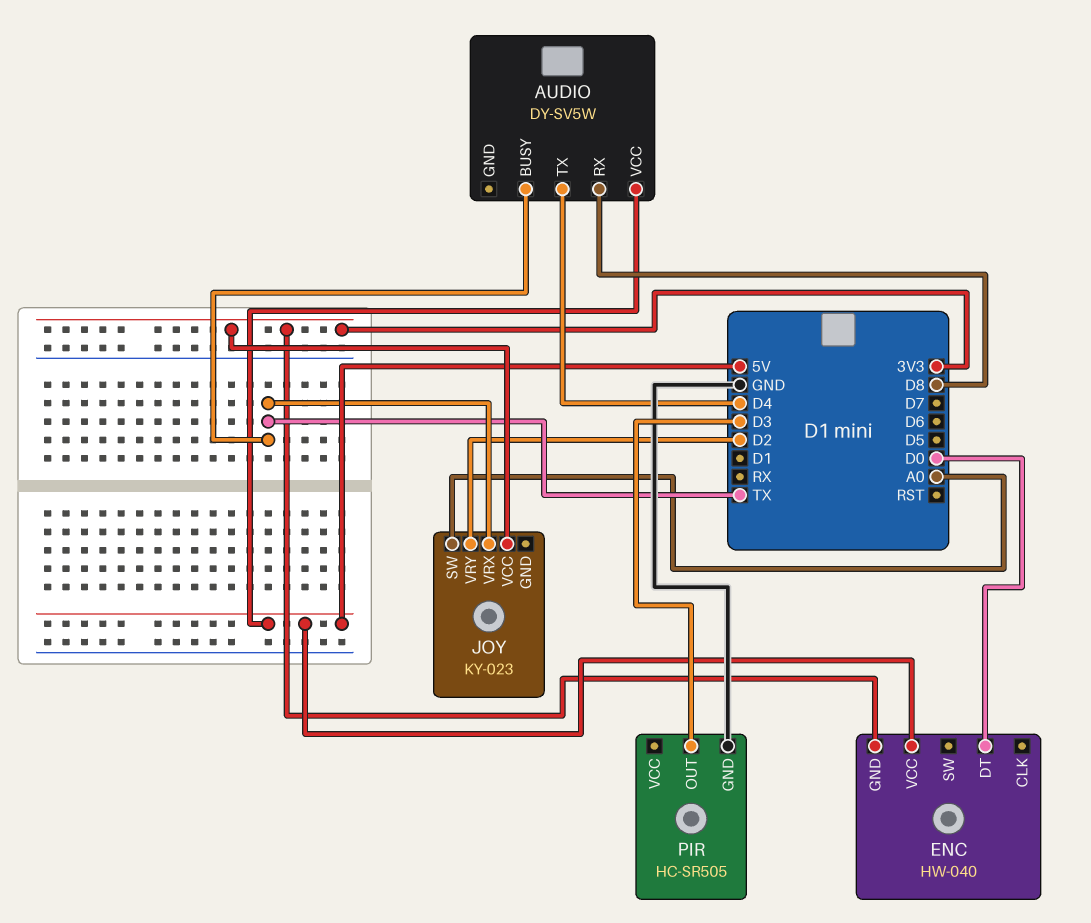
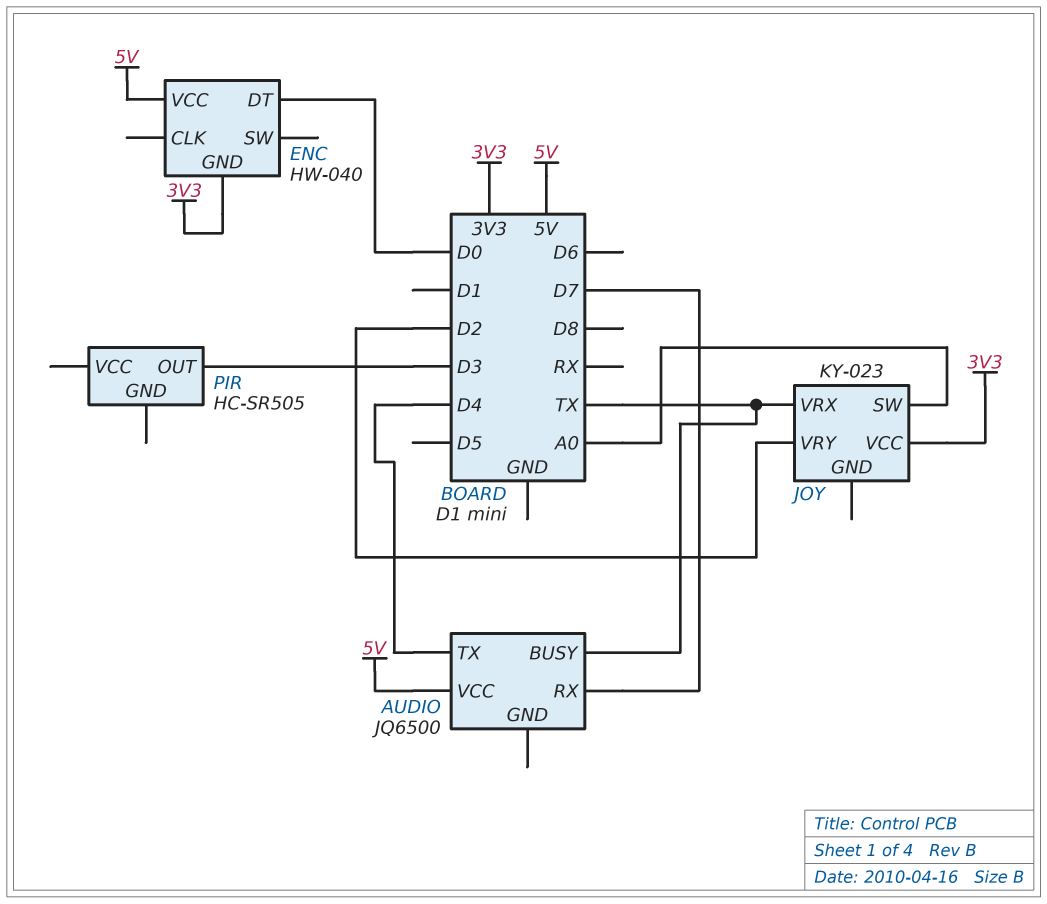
AUDIO: DY-SV5W -> JQ6500
AUDIO pin RX: D8 -> D7
PIR pin GND: GND -> none

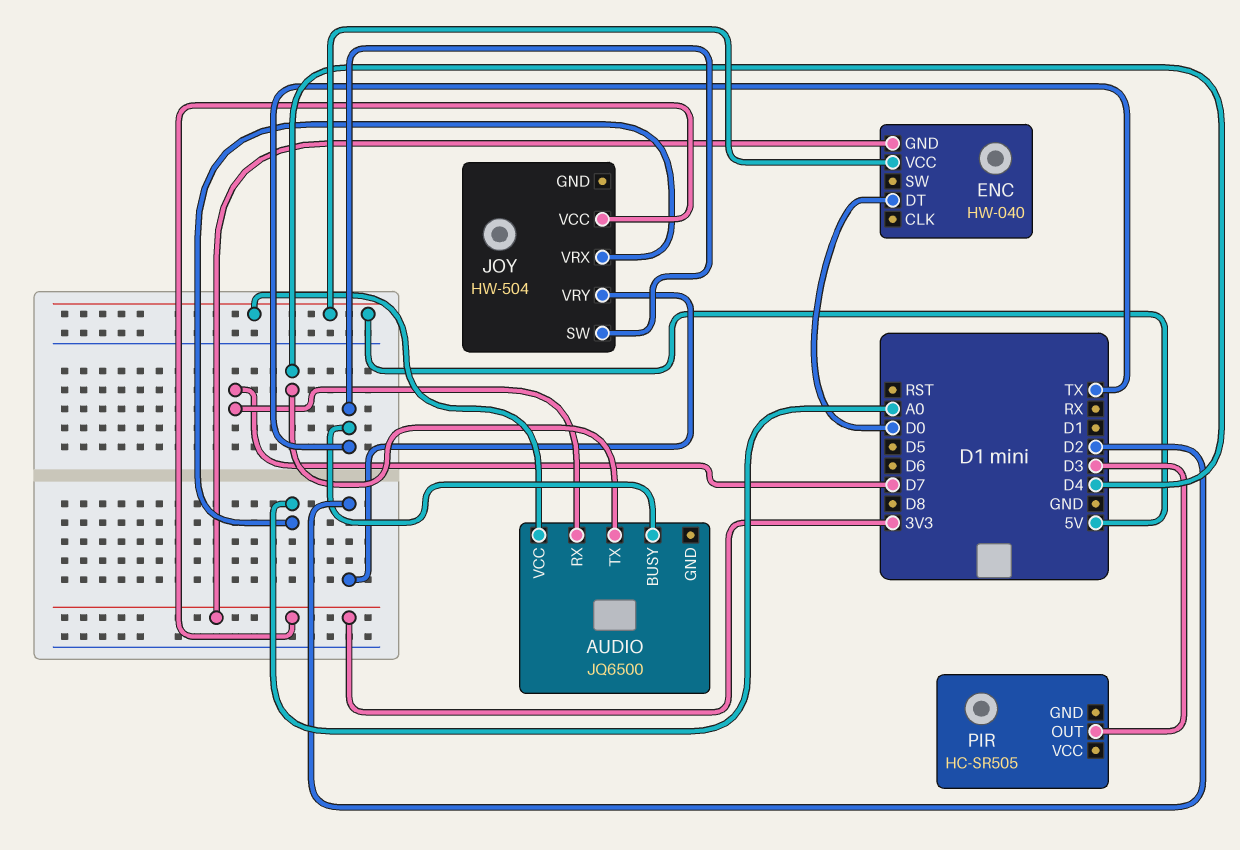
JOY: KY-023 -> HW-504
JOY pin SW: A0 -> TX
JOY pin VRX: TX -> A0

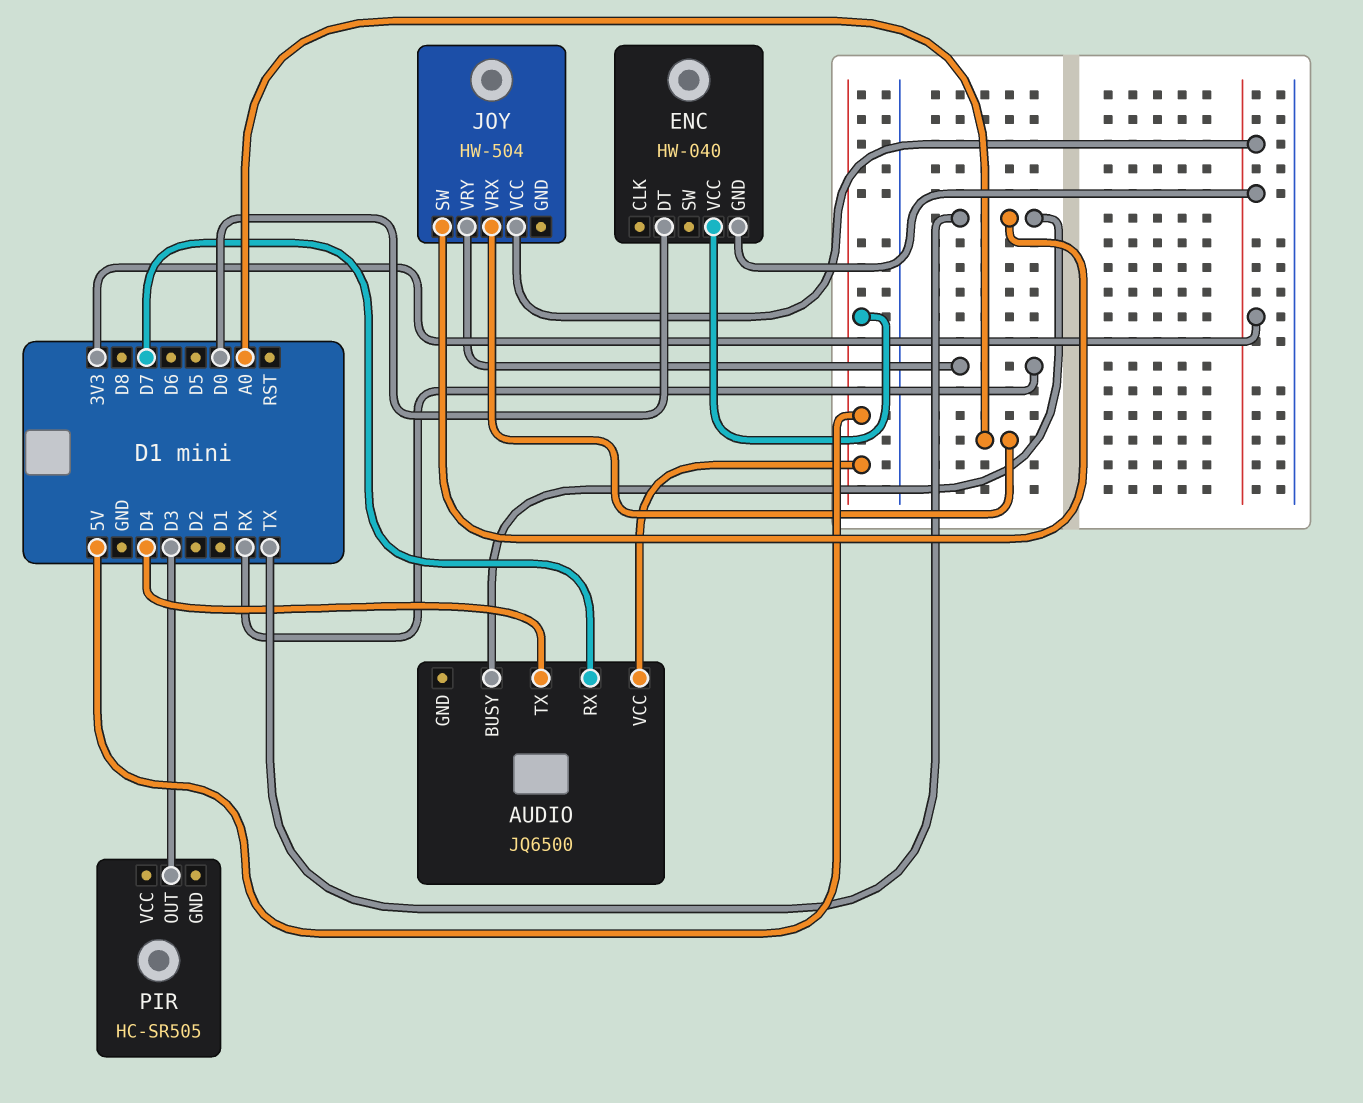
JOY pin VRY: D2 -> RX

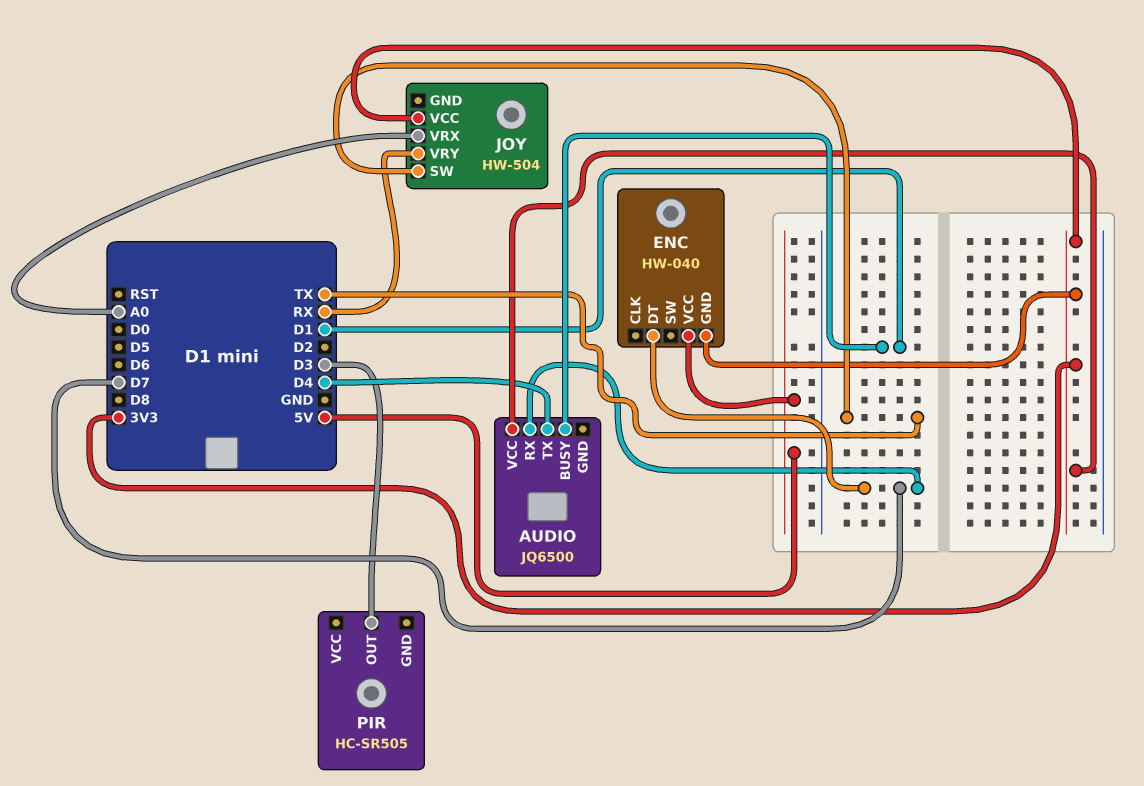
AUDIO pin BUSY: TX -> D1
AUDIO pin VCC: 5V -> 3V3
ENC pin DT: D0 -> D7

